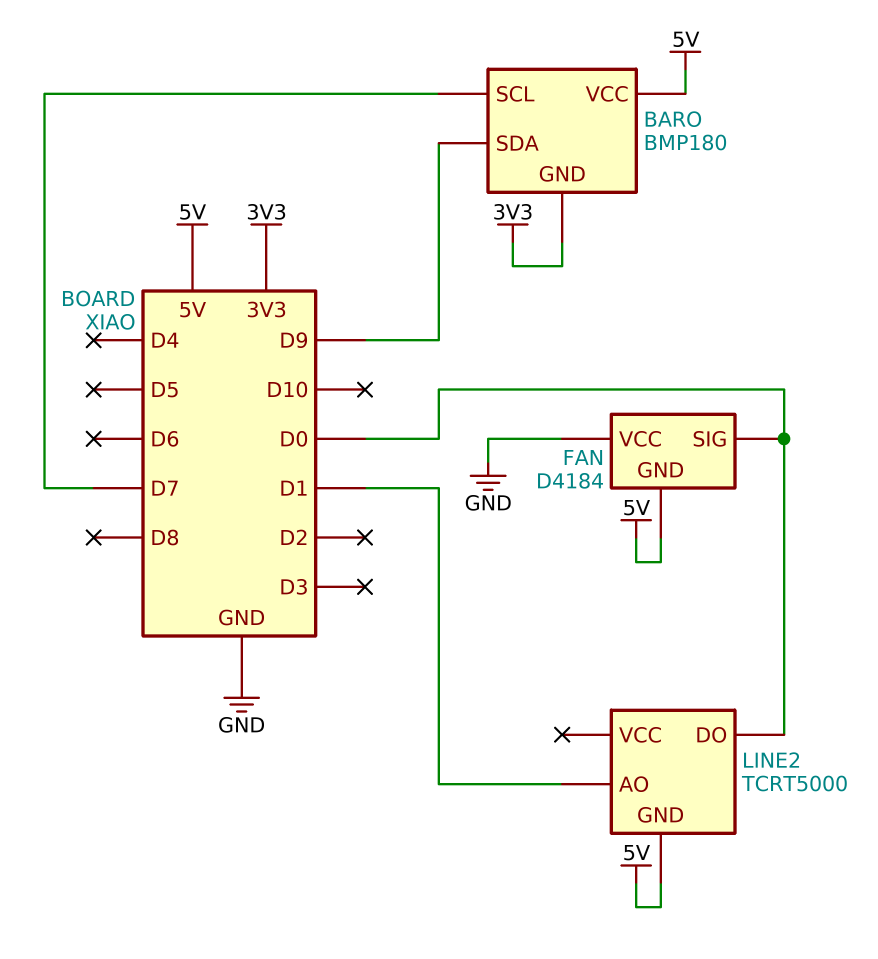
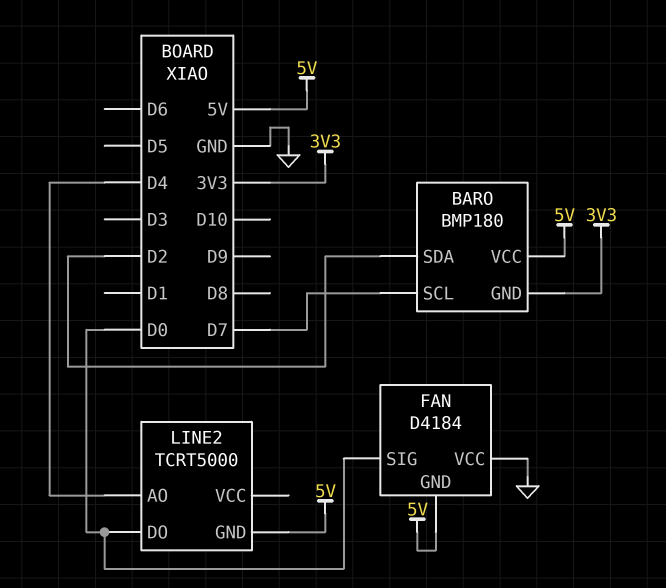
BARO pin SDA: D9 -> D2
LINE2 pin AO: D1 -> D4

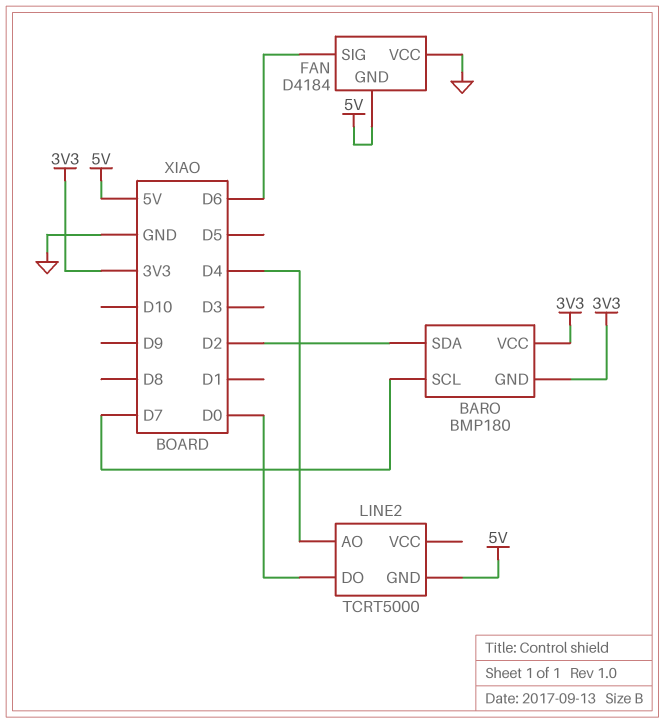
BARO pin VCC: 5V -> 3V3
FAN pin SIG: D0 -> D6

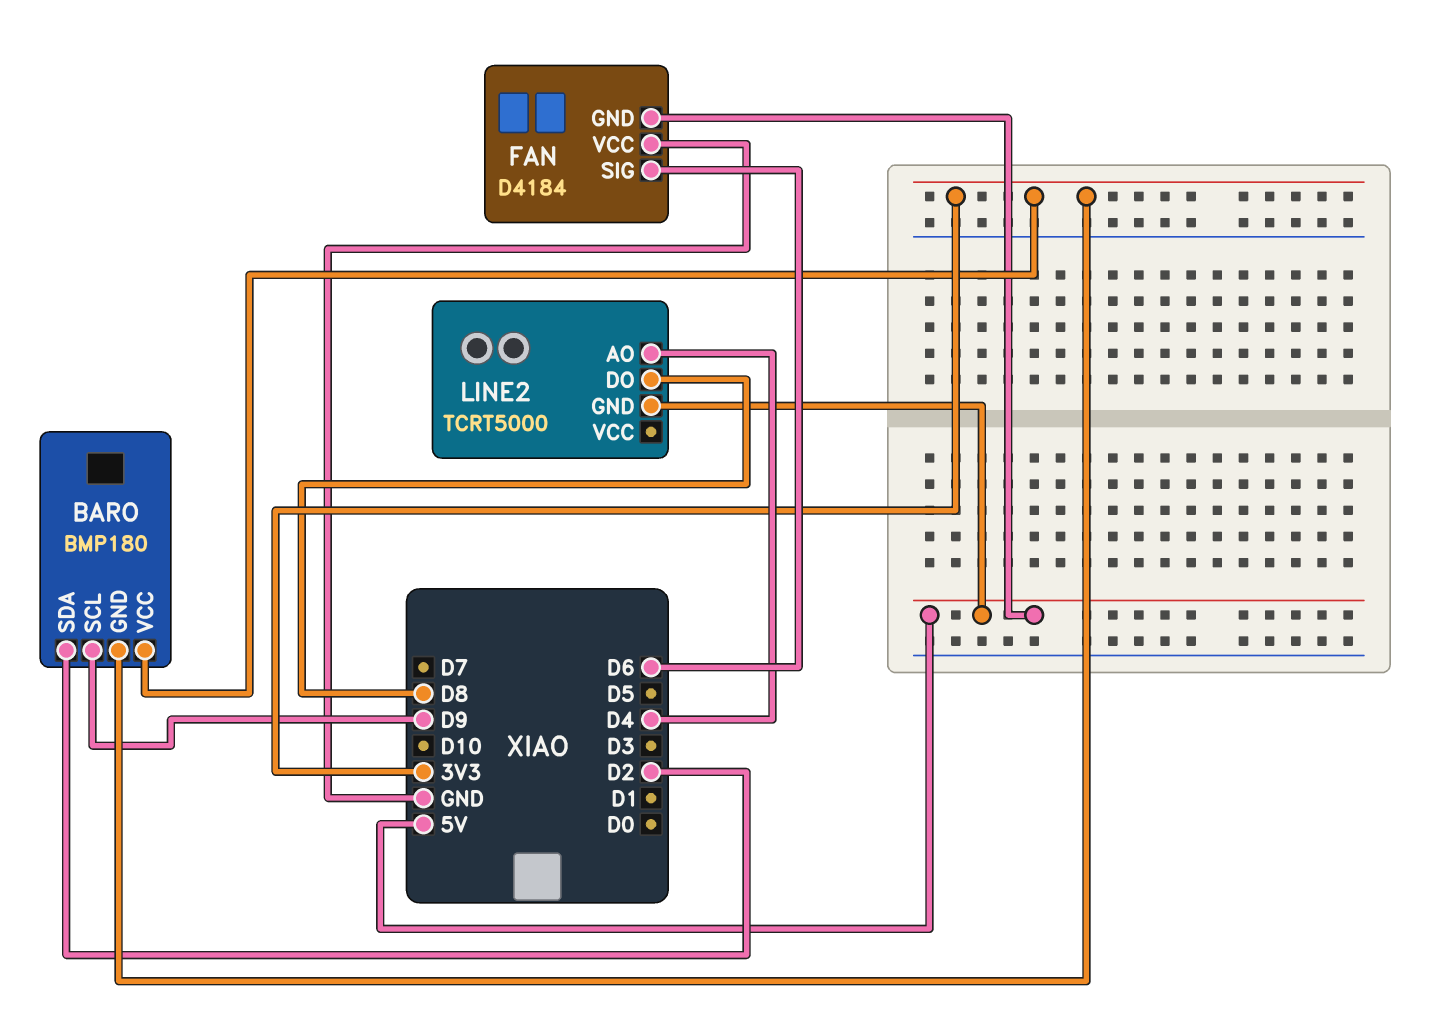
BARO pin SCL: D7 -> D9
LINE2 pin DO: D0 -> D8

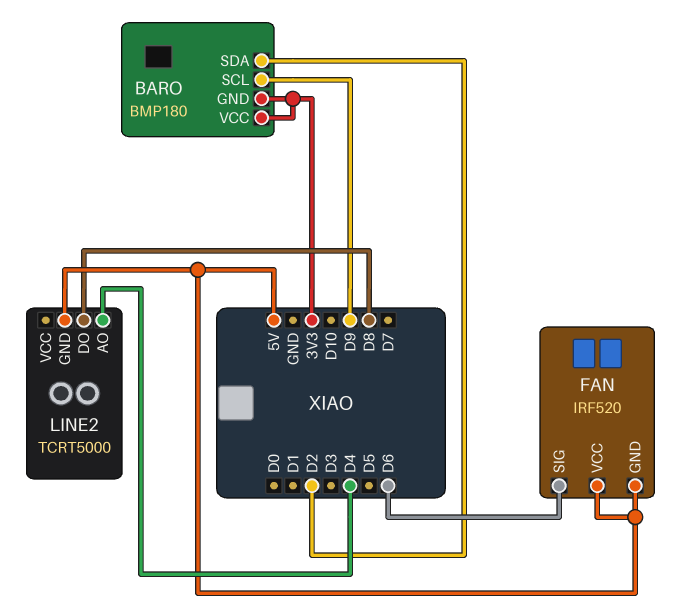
FAN: D4184 -> IRF520
FAN pin VCC: GND -> 5V

